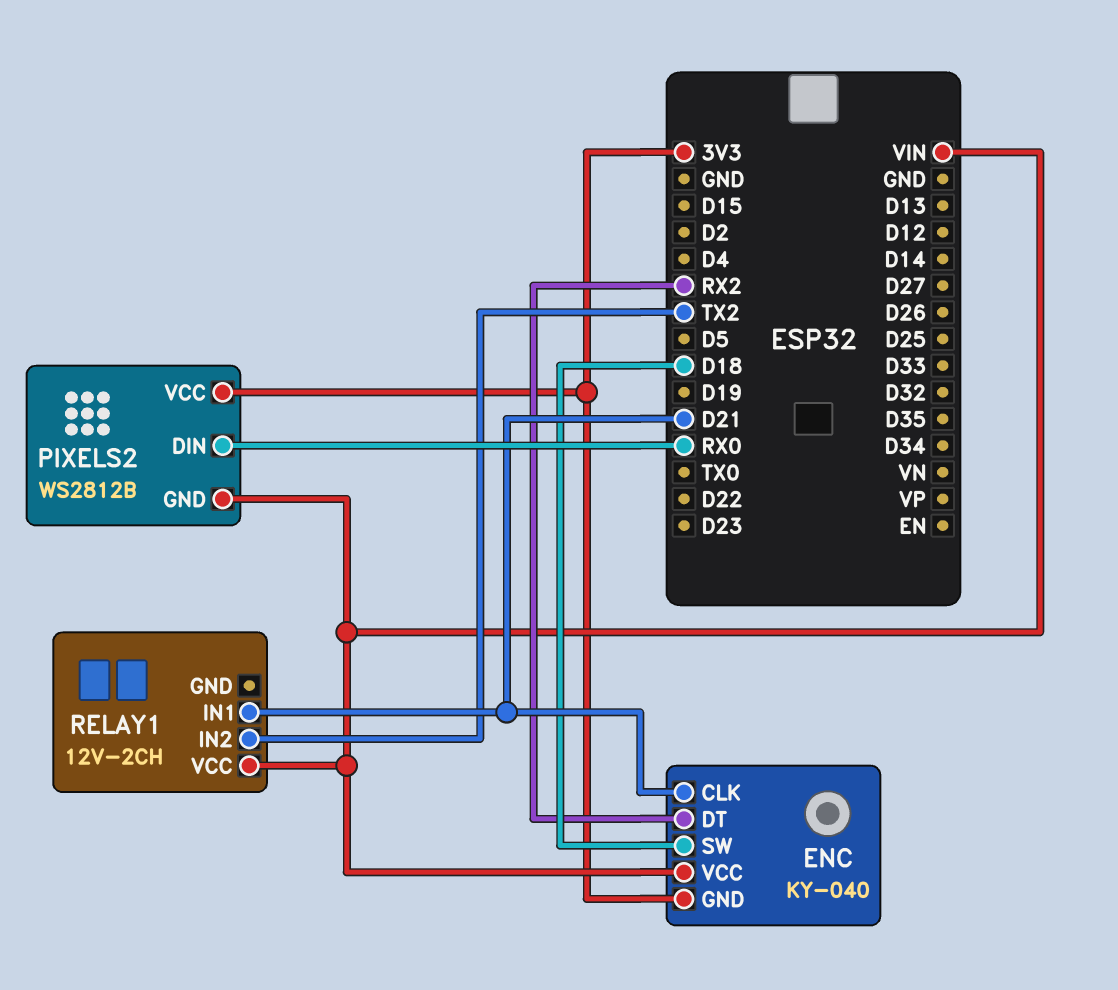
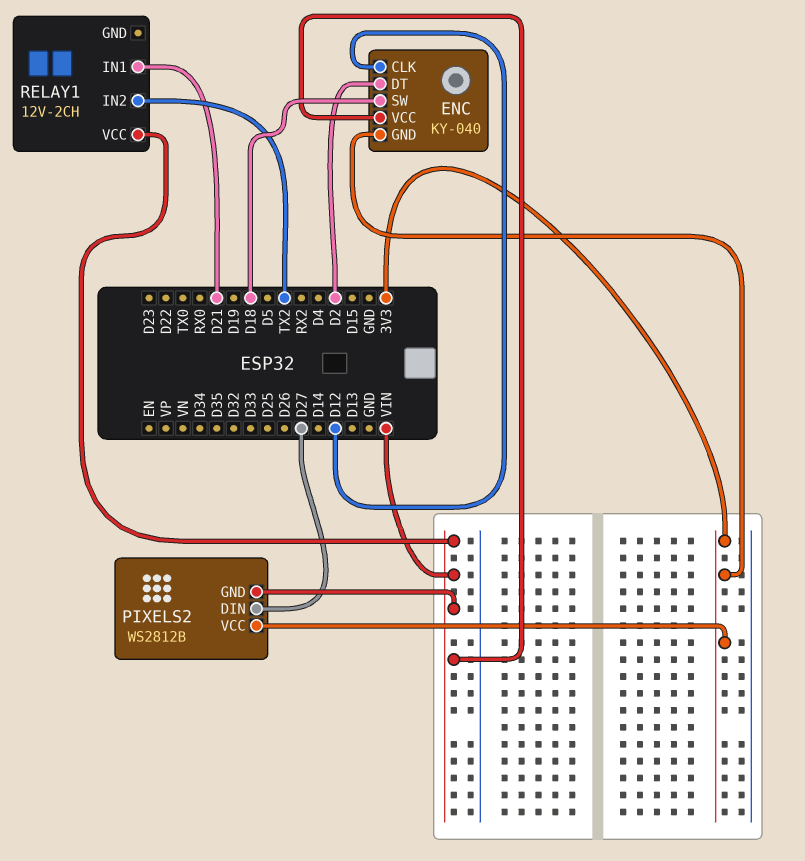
ENC pin CLK: D21 -> D12
ENC pin DT: RX2 -> D2
PIXELS2 pin DIN: RX0 -> D27

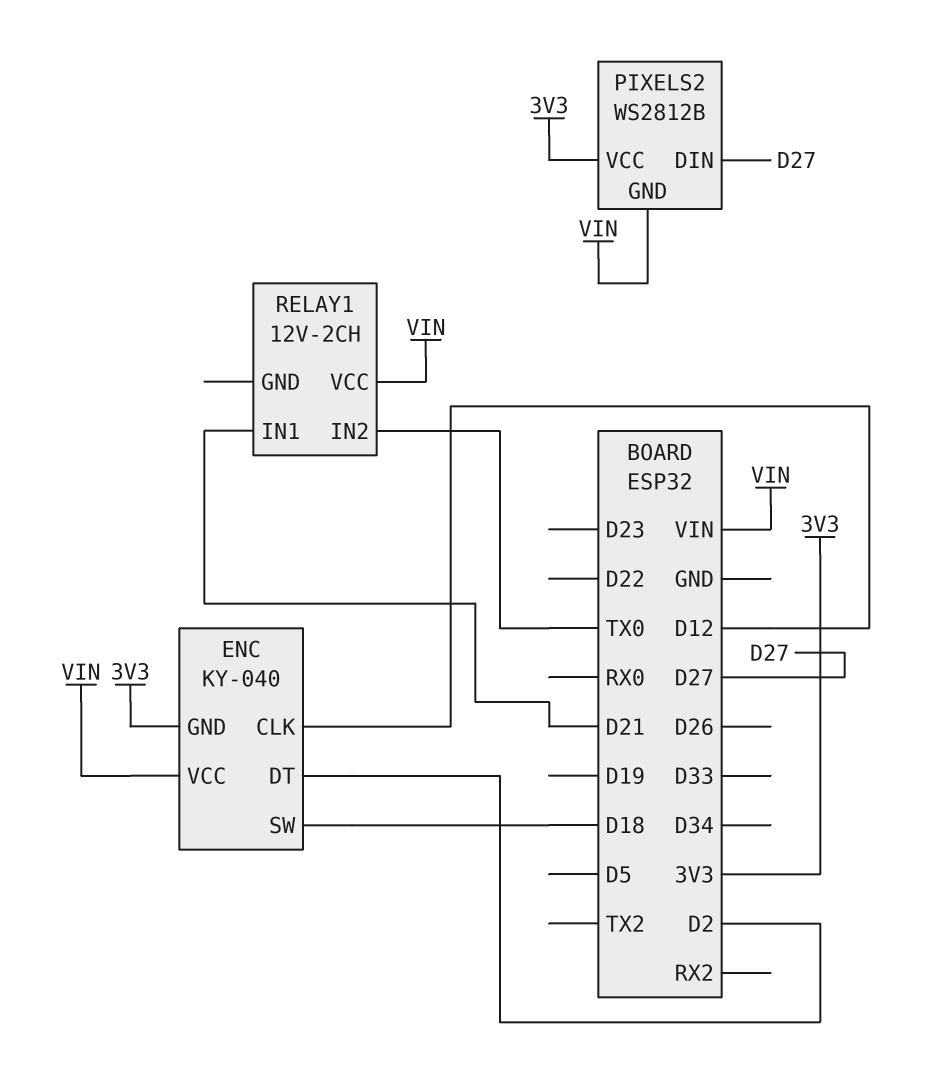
RELAY1 pin IN2: TX2 -> TX0

